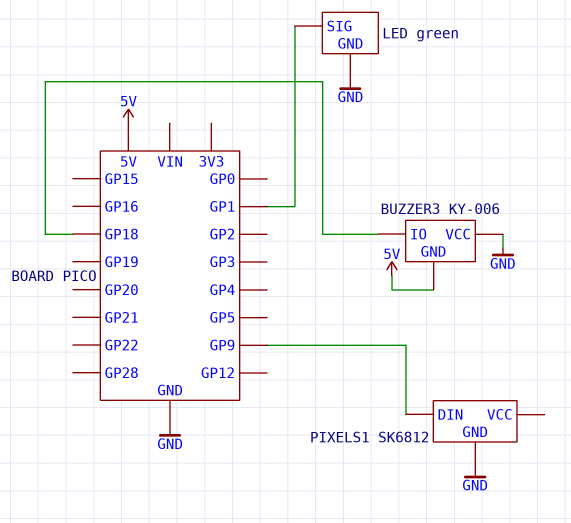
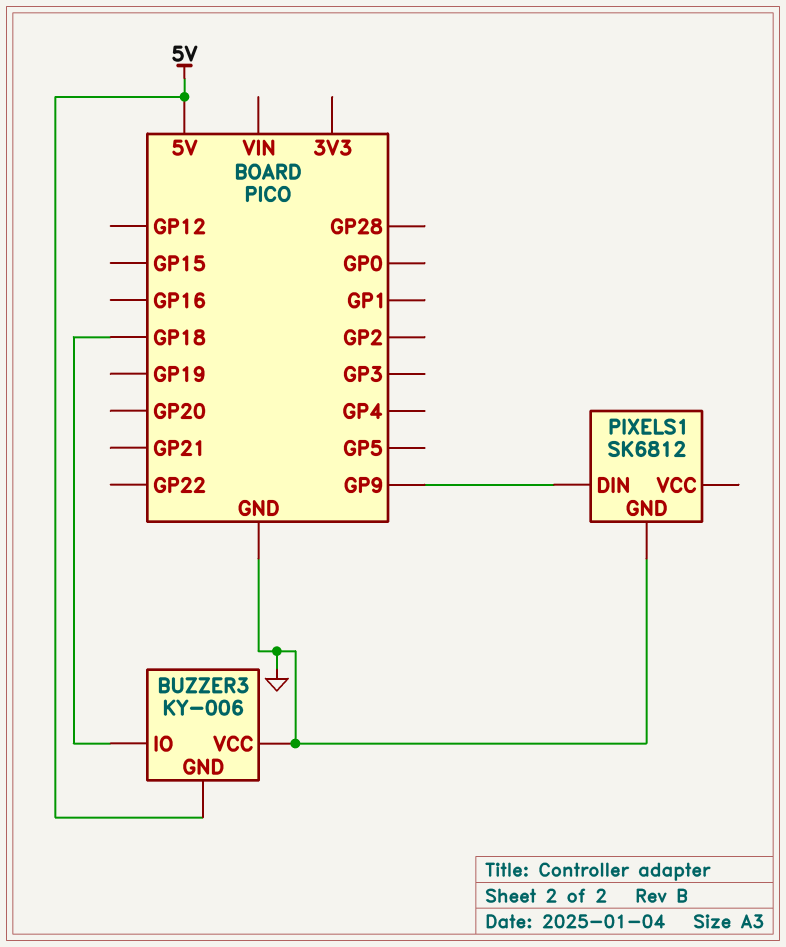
LED: green -> none
LED pin GND: GND -> none
LED pin SIG: GP1 -> none

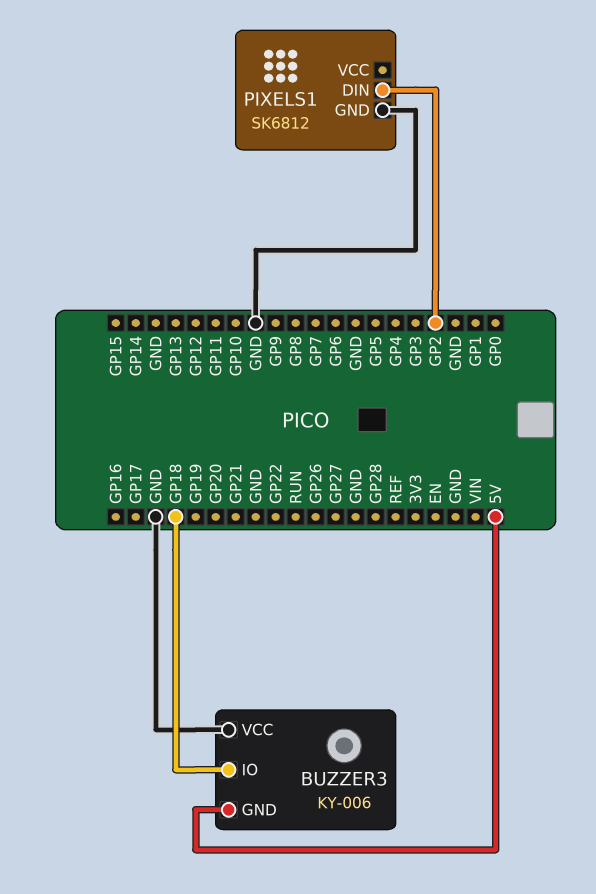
PIXELS1 pin DIN: GP9 -> GP2

